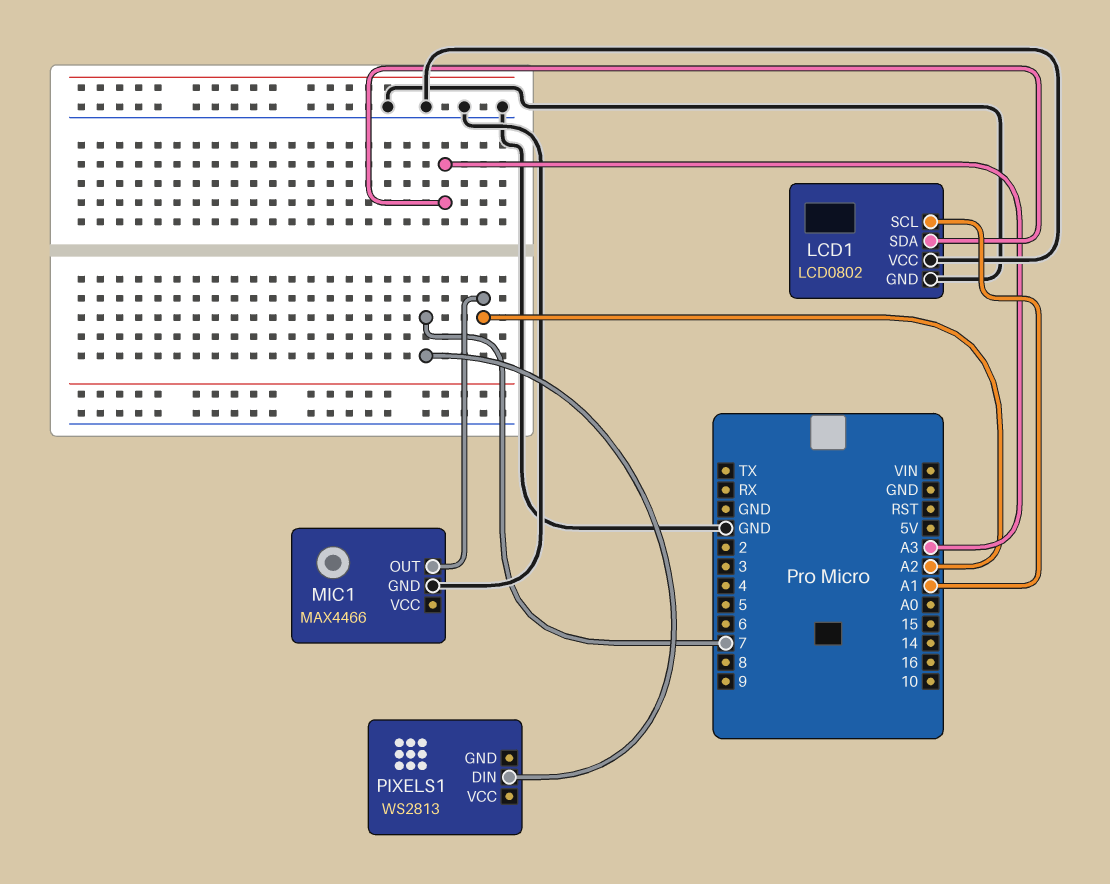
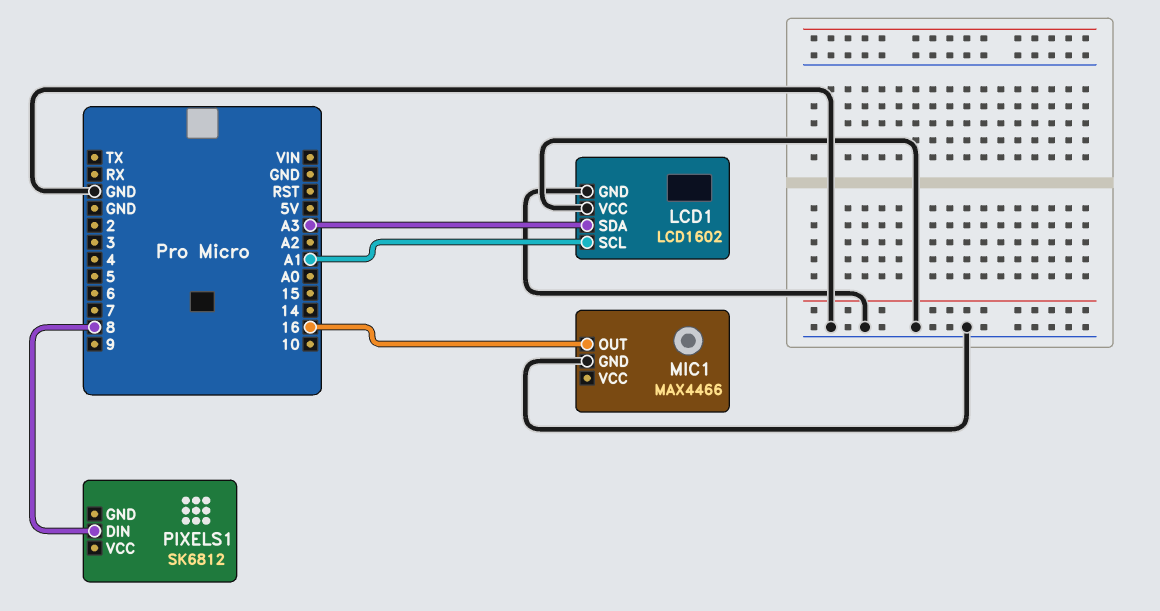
LCD1: LCD0802 -> LCD1602
MIC1 pin OUT: A2 -> 16
PIXELS1: WS2813 -> SK6812
PIXELS1 pin DIN: 7 -> 8

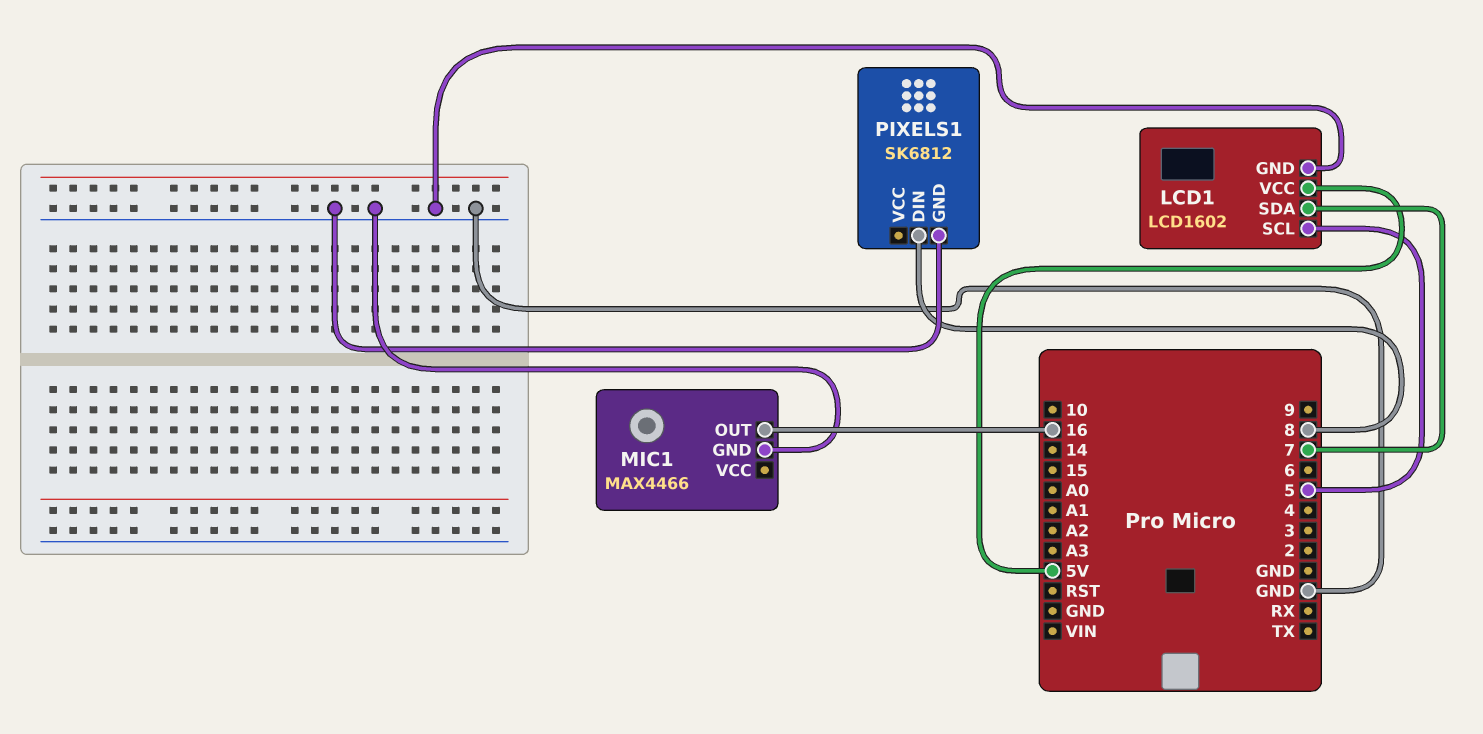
LCD1 pin SCL: A1 -> 5
LCD1 pin SDA: A3 -> 7
LCD1 pin VCC: GND -> 5V
PIXELS1 pin GND: none -> GND

